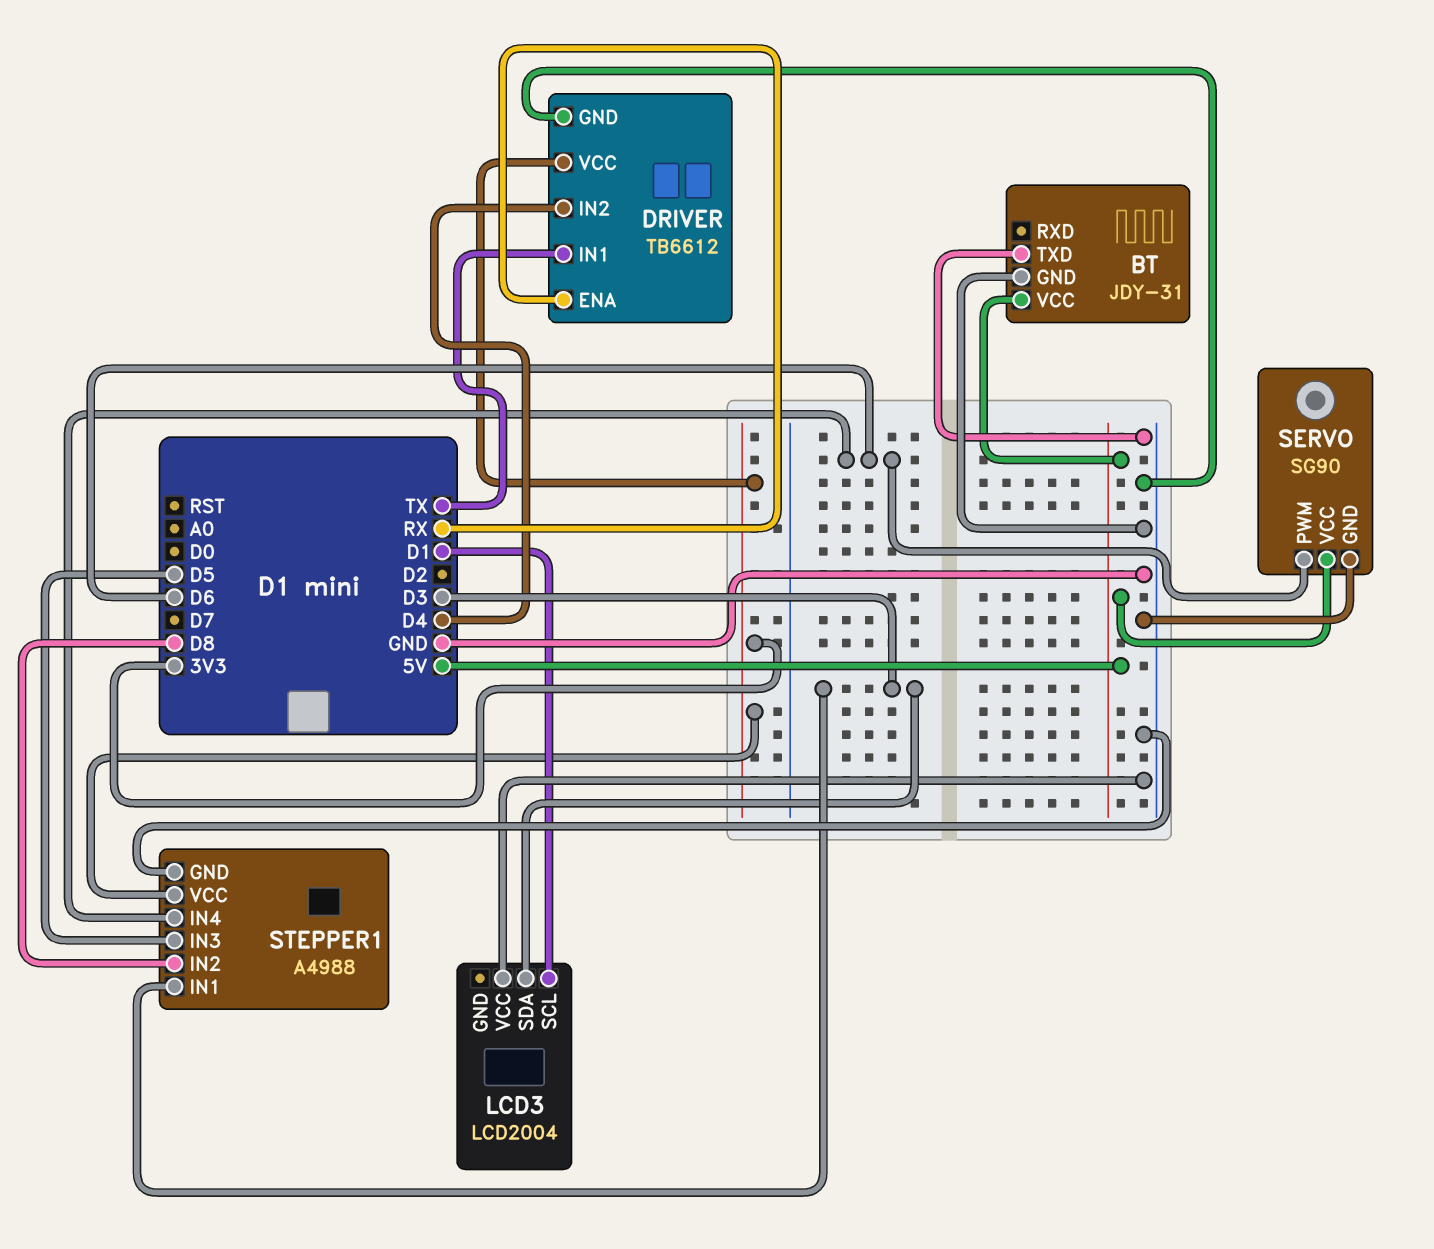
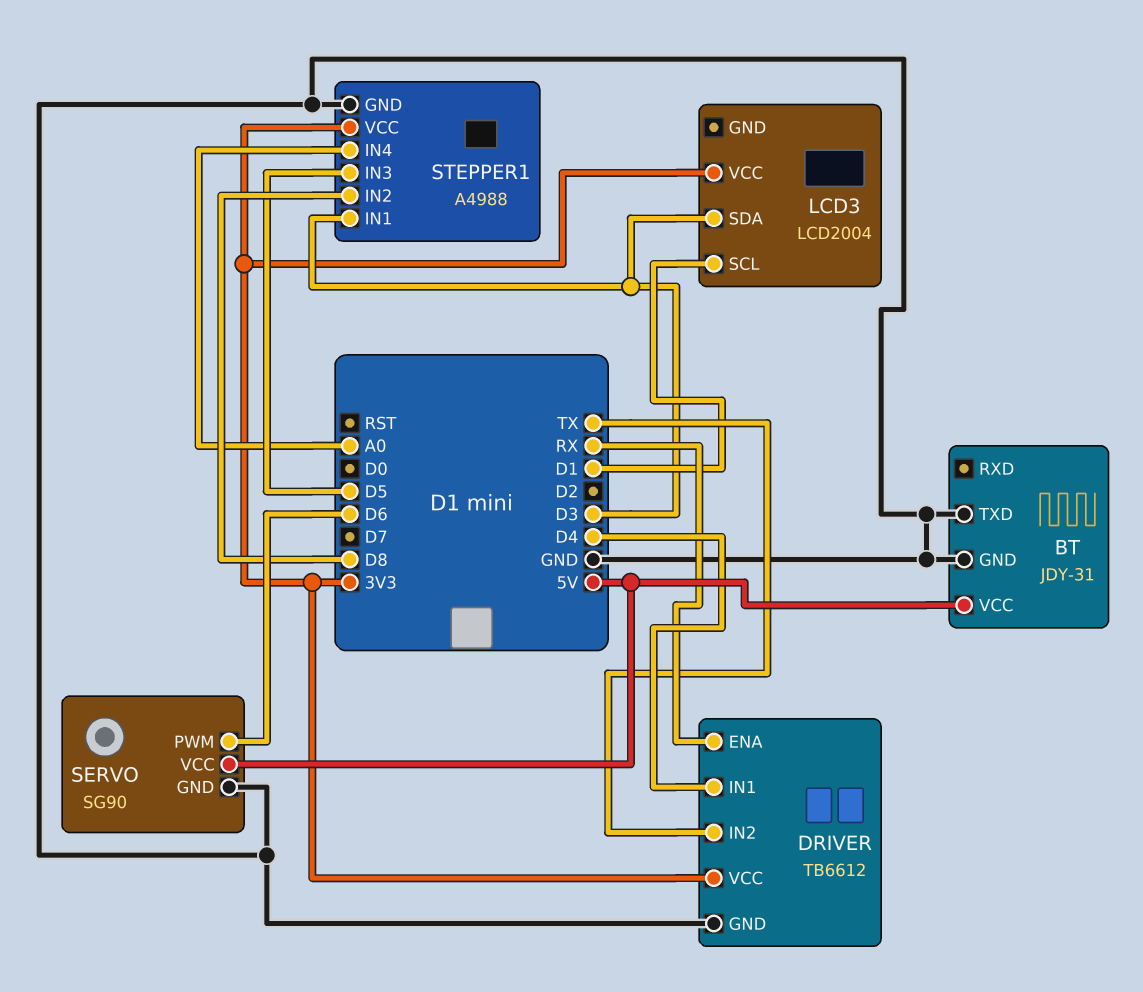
DRIVER pin IN1: TX -> D4
DRIVER pin IN2: D4 -> TX
LCD3 pin VCC: GND -> 3V3
STEPPER1 pin IN4: D6 -> A0

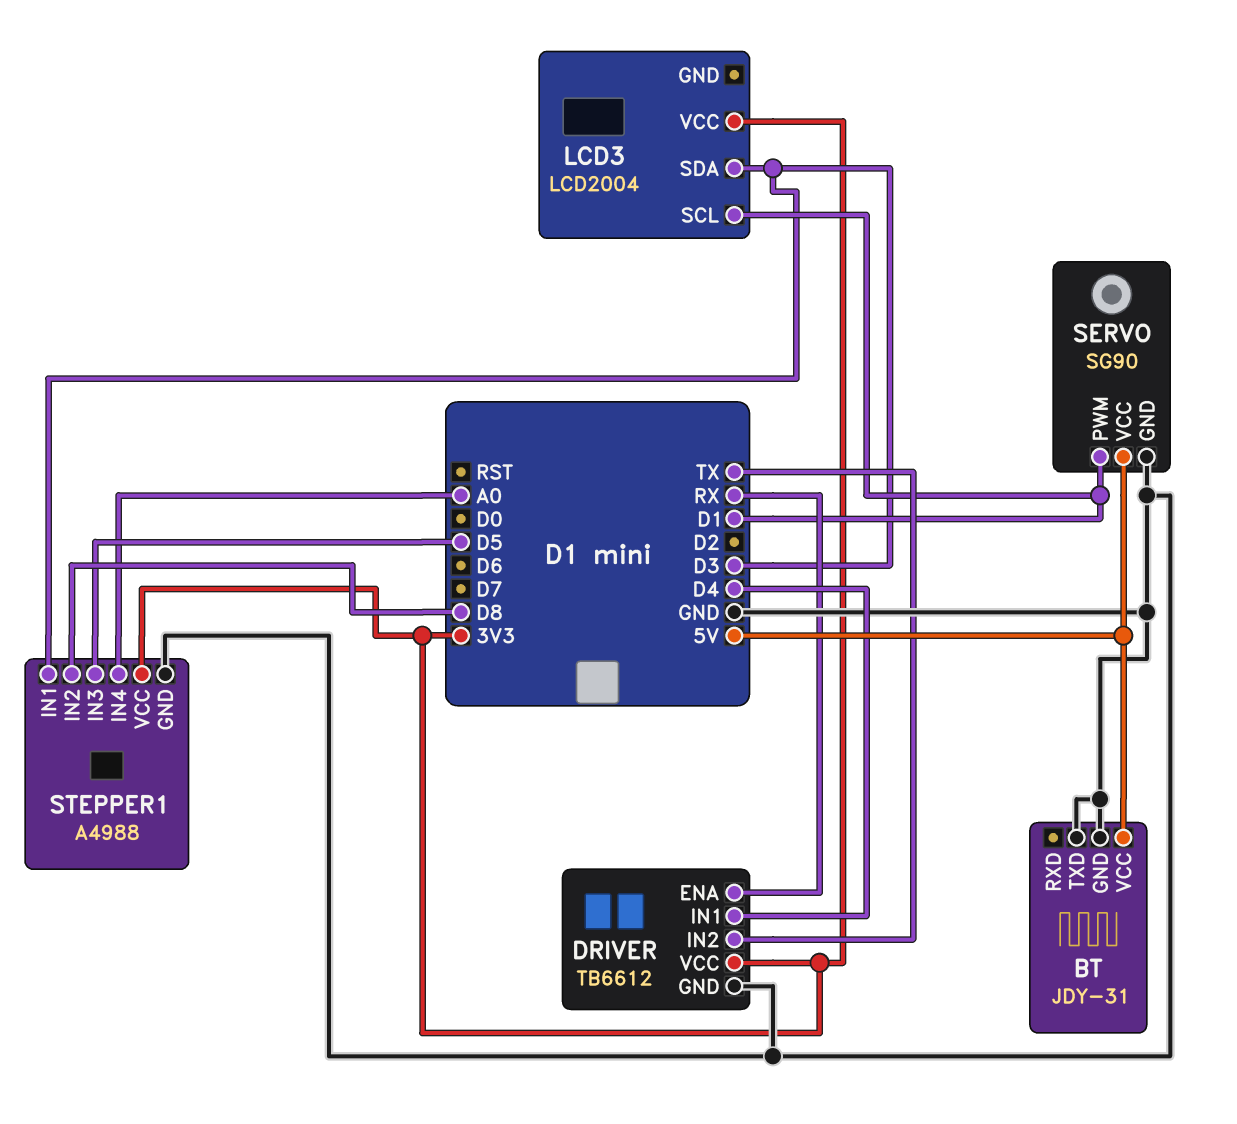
SERVO pin PWM: D6 -> D1

